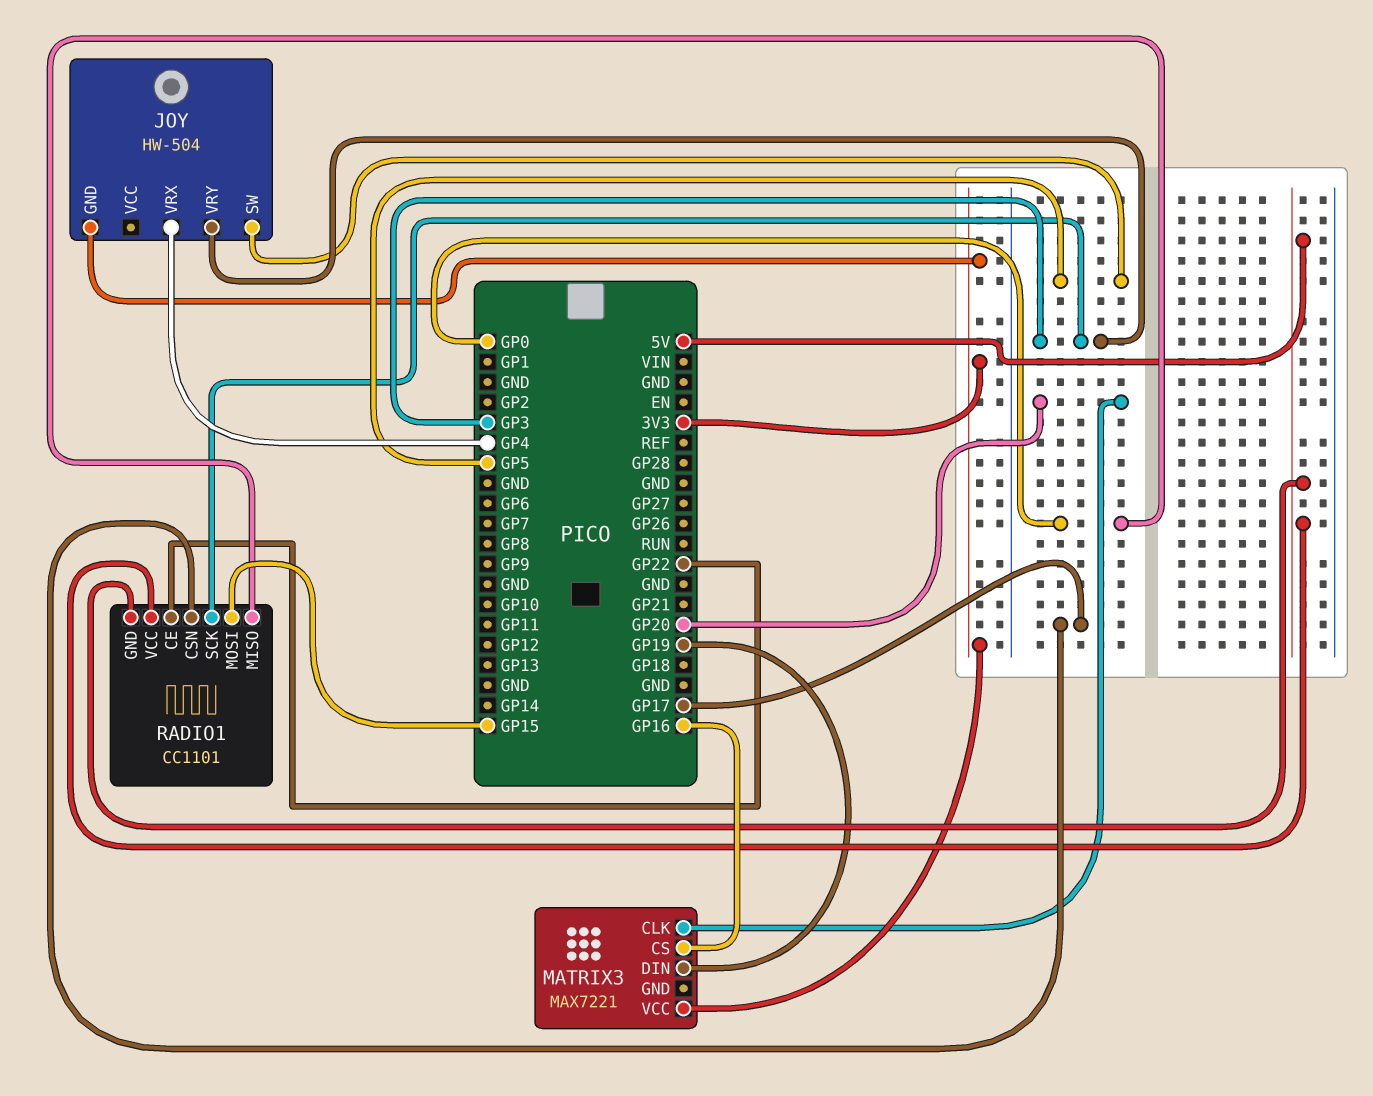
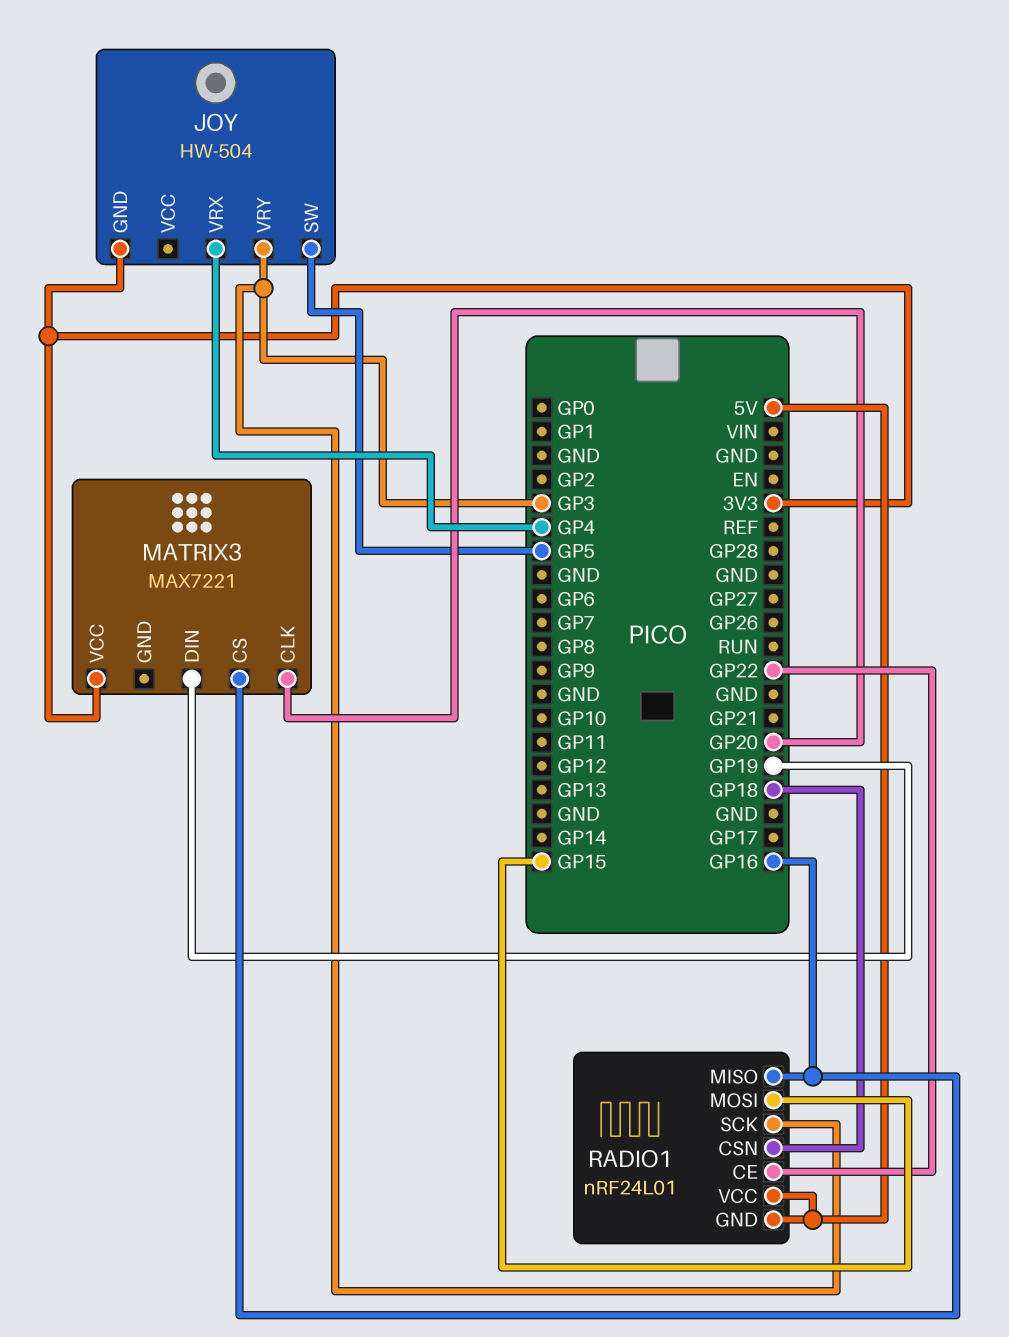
RADIO1: CC1101 -> nRF24L01
RADIO1 pin CSN: GP17 -> GP18
RADIO1 pin MISO: GP0 -> GP16

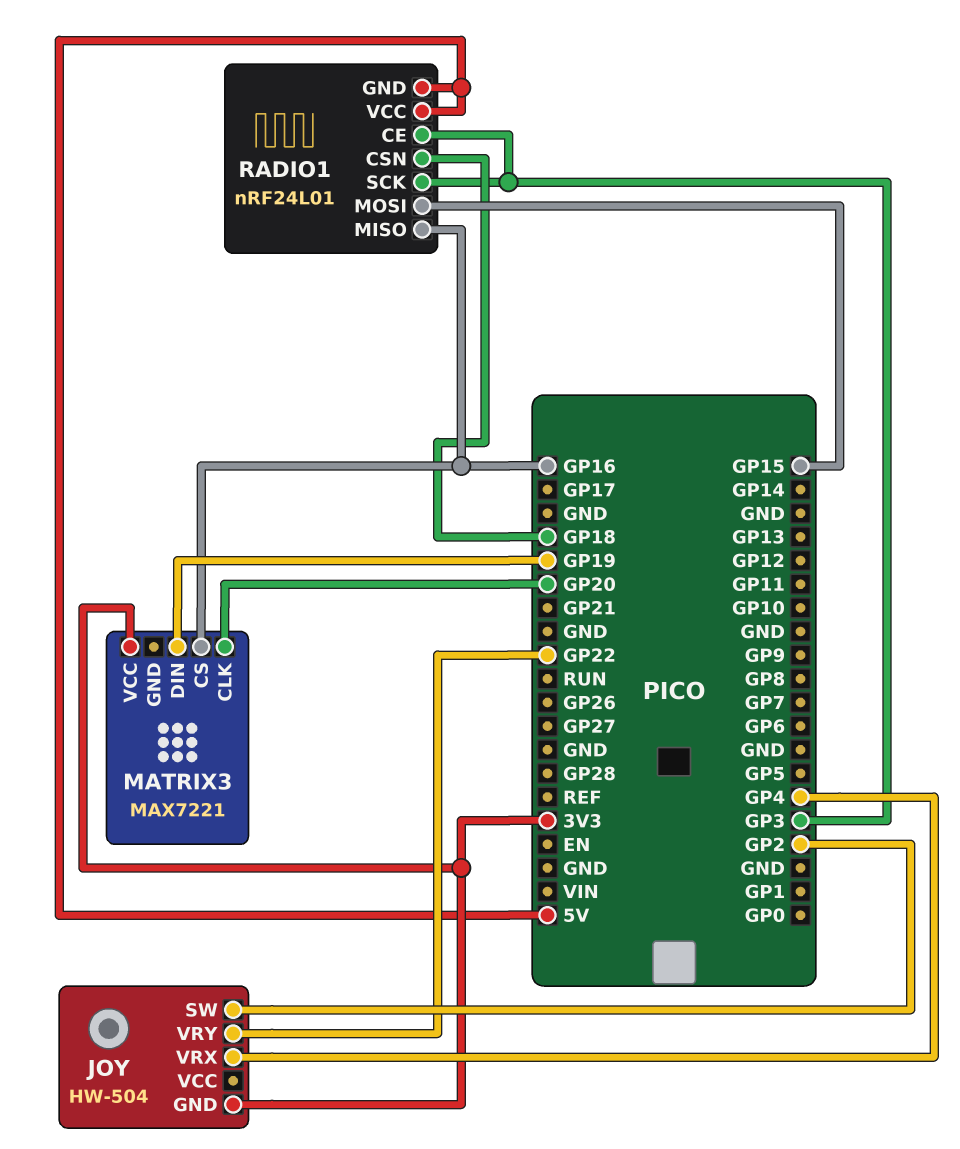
JOY pin SW: GP5 -> GP2
JOY pin VRY: GP3 -> GP22
RADIO1 pin CE: GP22 -> GP3

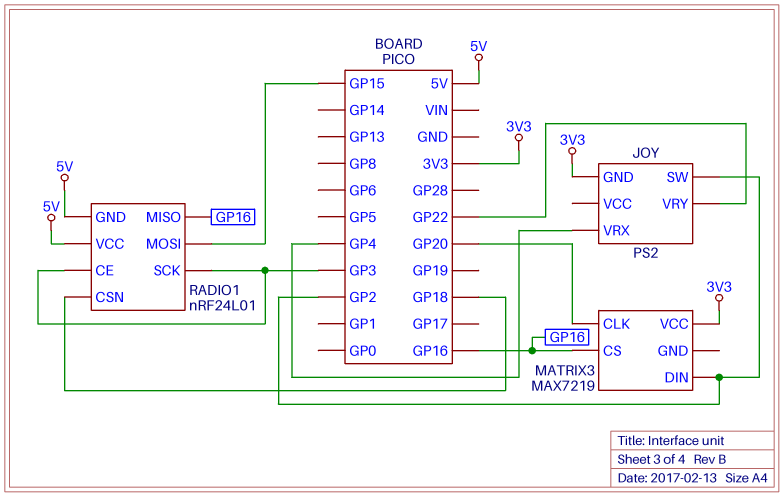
JOY: HW-504 -> PS2
MATRIX3: MAX7221 -> MAX7219
MATRIX3 pin DIN: GP19 -> GP2

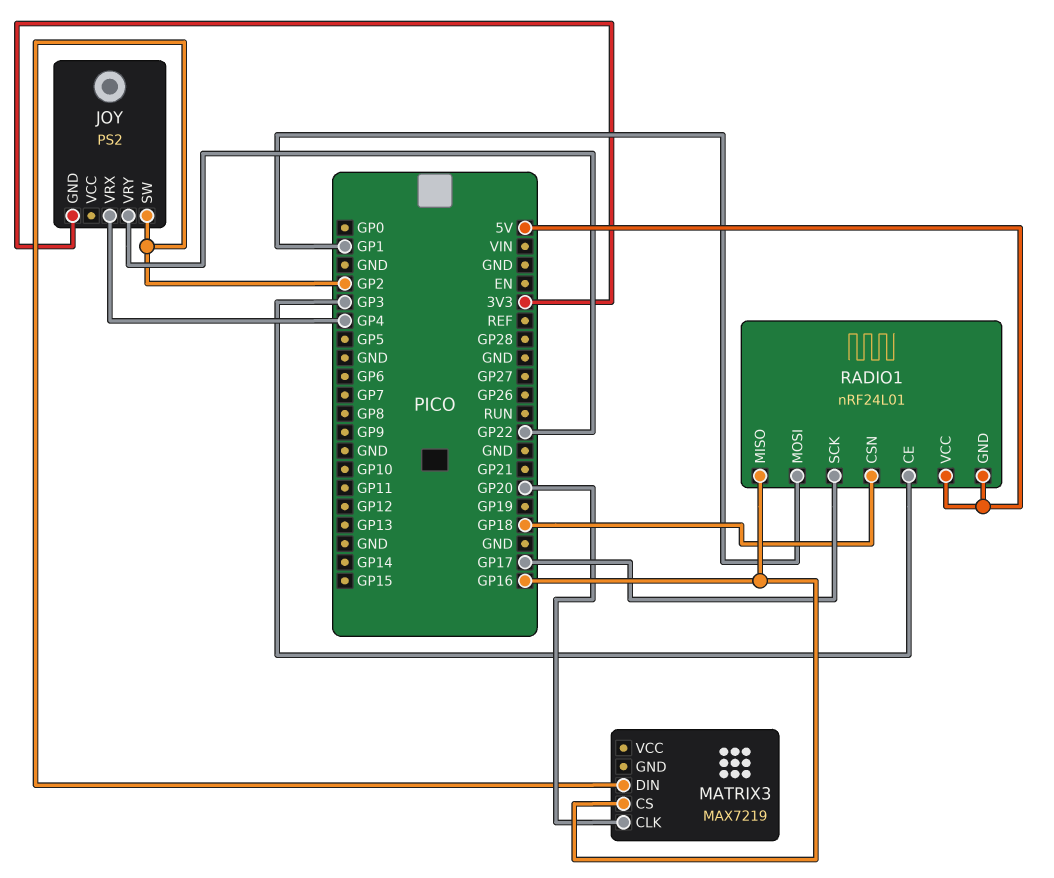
MATRIX3 pin VCC: 3V3 -> none
RADIO1 pin MOSI: GP15 -> GP1
RADIO1 pin SCK: GP3 -> GP17

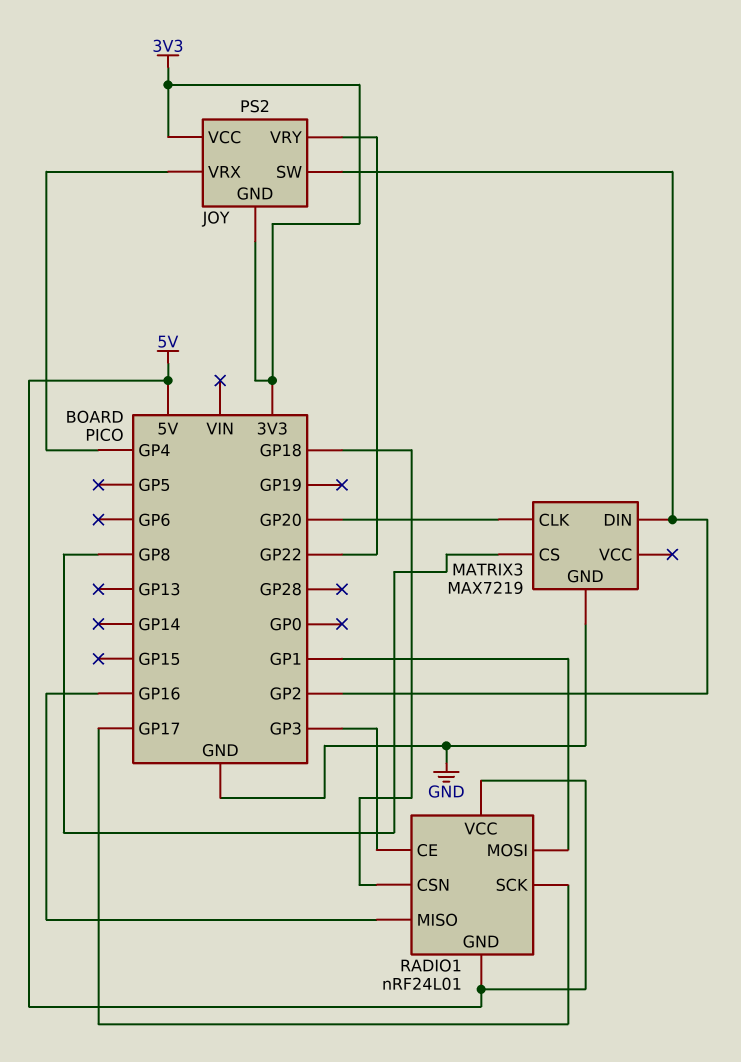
JOY pin VCC: none -> 3V3
MATRIX3 pin CS: GP16 -> GP8
MATRIX3 pin GND: none -> GND

